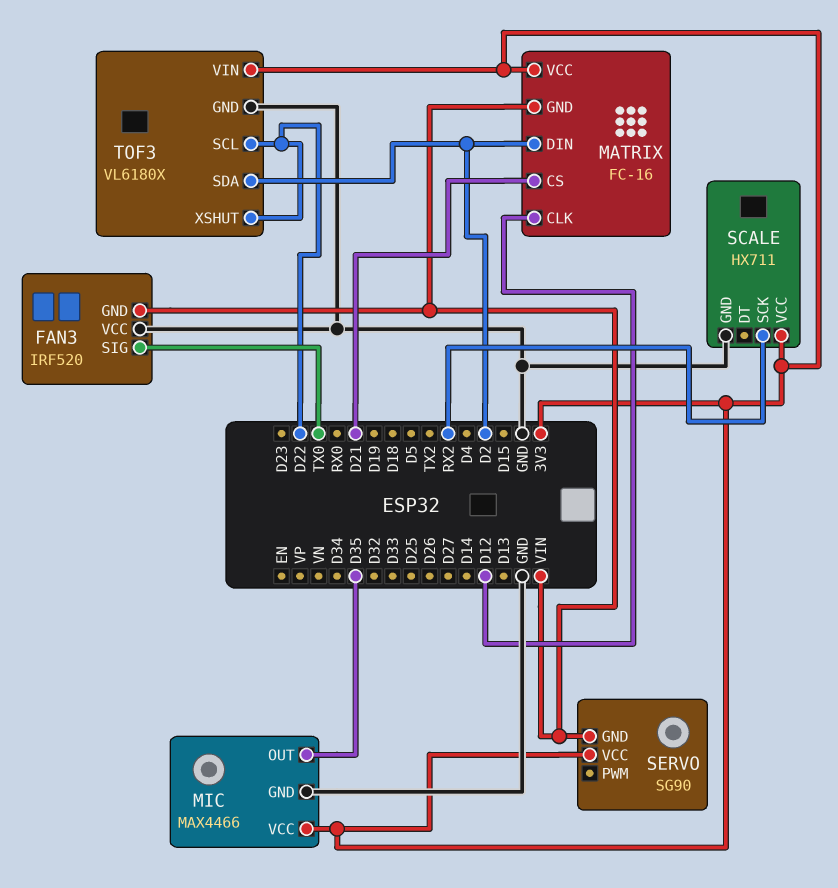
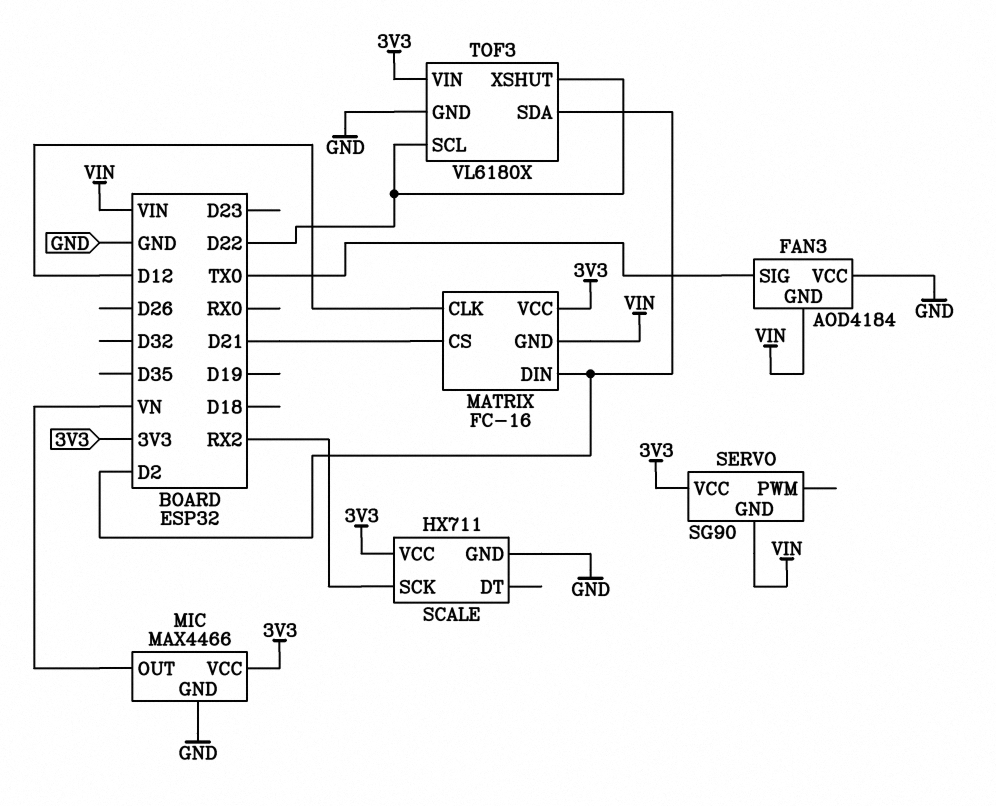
FAN3: IRF520 -> AOD4184
MIC pin OUT: D35 -> VN

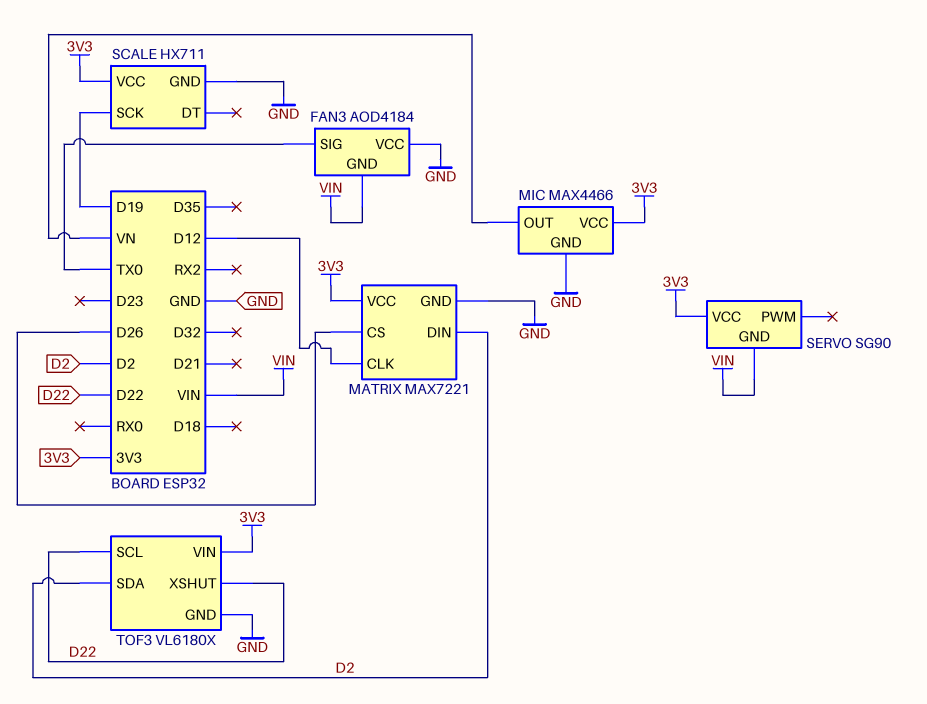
MATRIX: FC-16 -> MAX7221
MATRIX pin CS: D21 -> D26
MATRIX pin GND: VIN -> GND
SCALE pin SCK: RX2 -> D19

